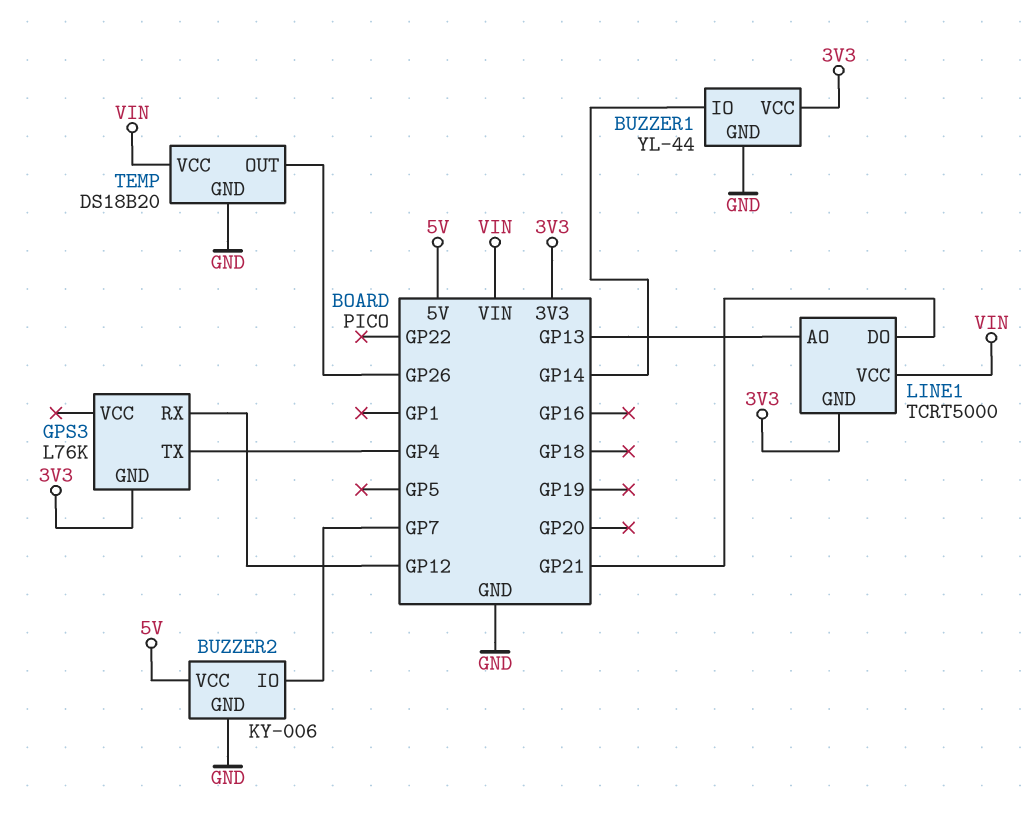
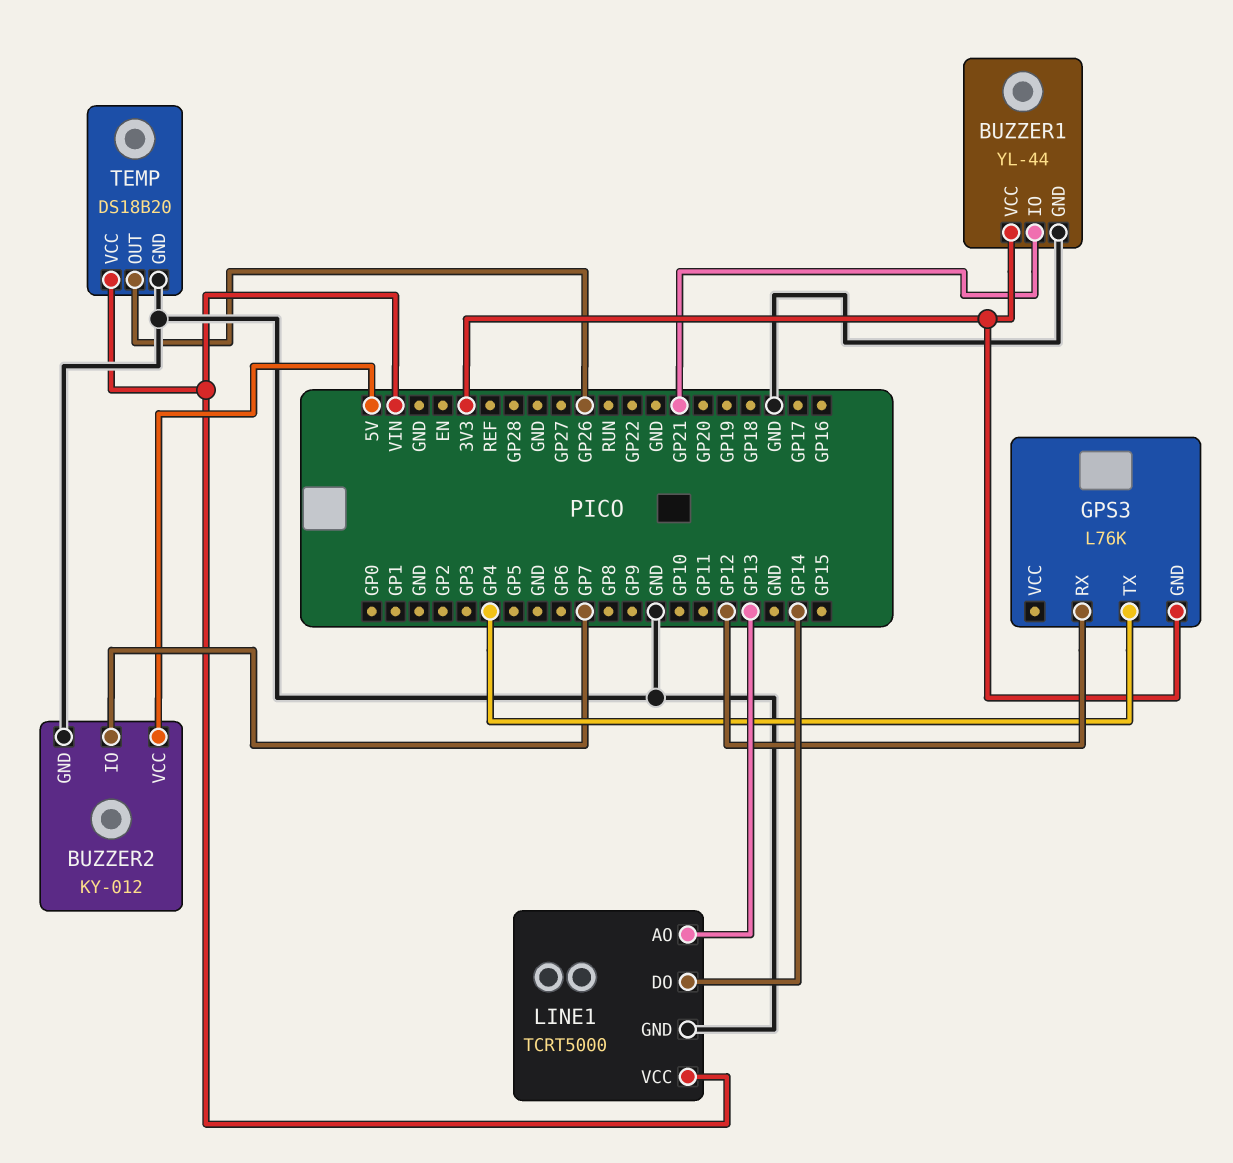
BUZZER1 pin IO: GP14 -> GP21
BUZZER2: KY-006 -> KY-012
LINE1 pin DO: GP21 -> GP14
LINE1 pin GND: 3V3 -> GND

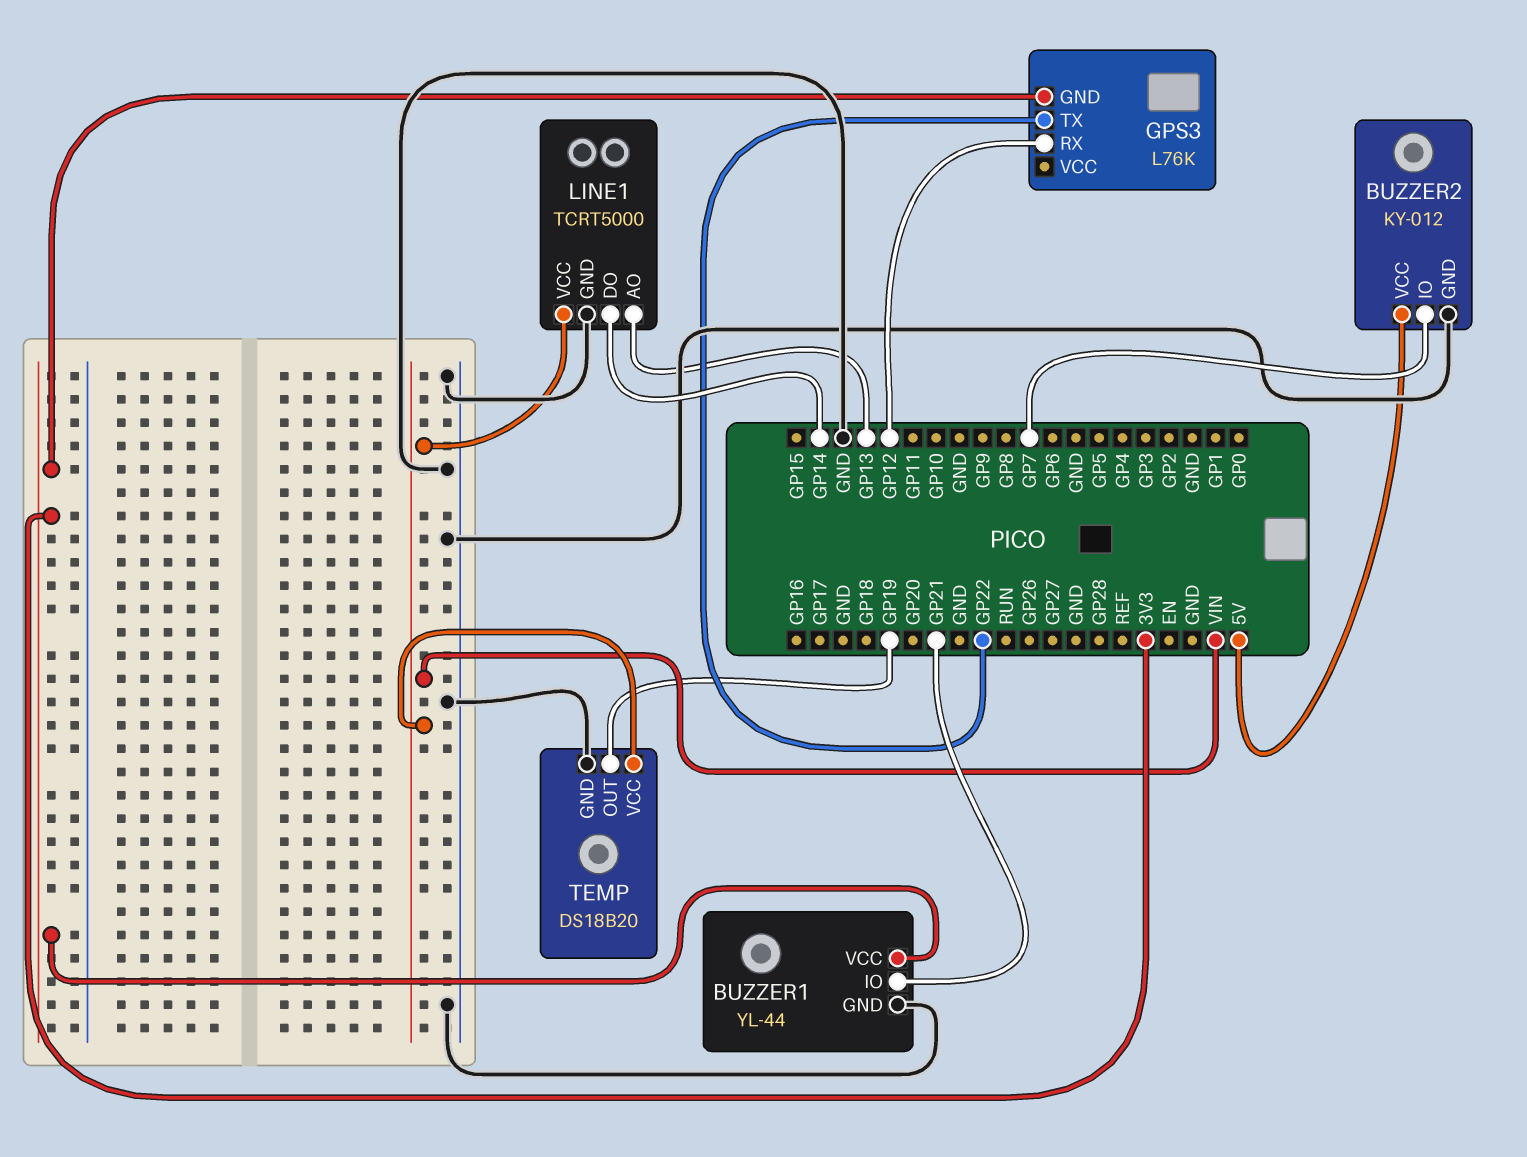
GPS3 pin TX: GP4 -> GP22
TEMP pin OUT: GP26 -> GP19

